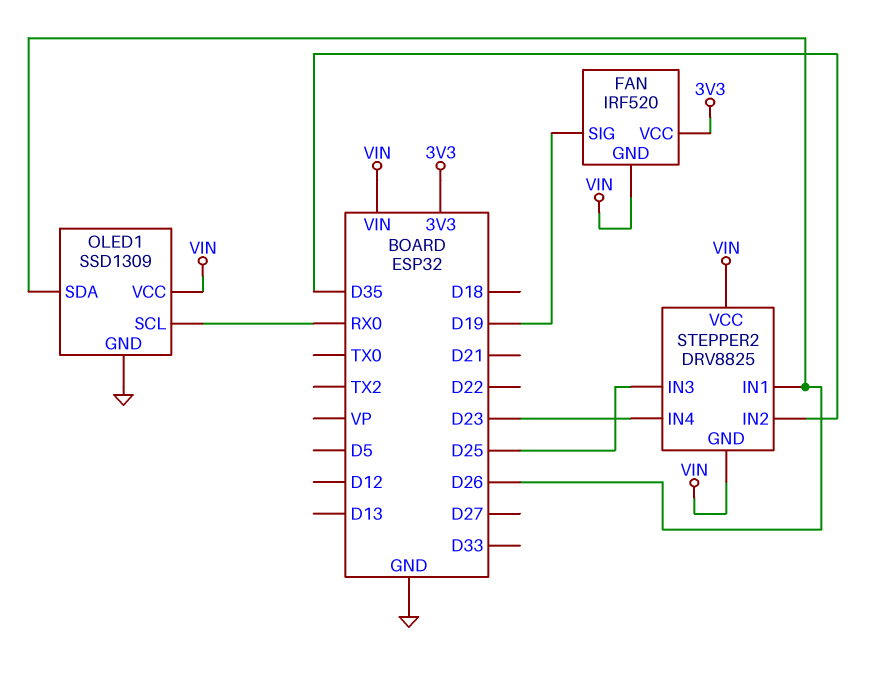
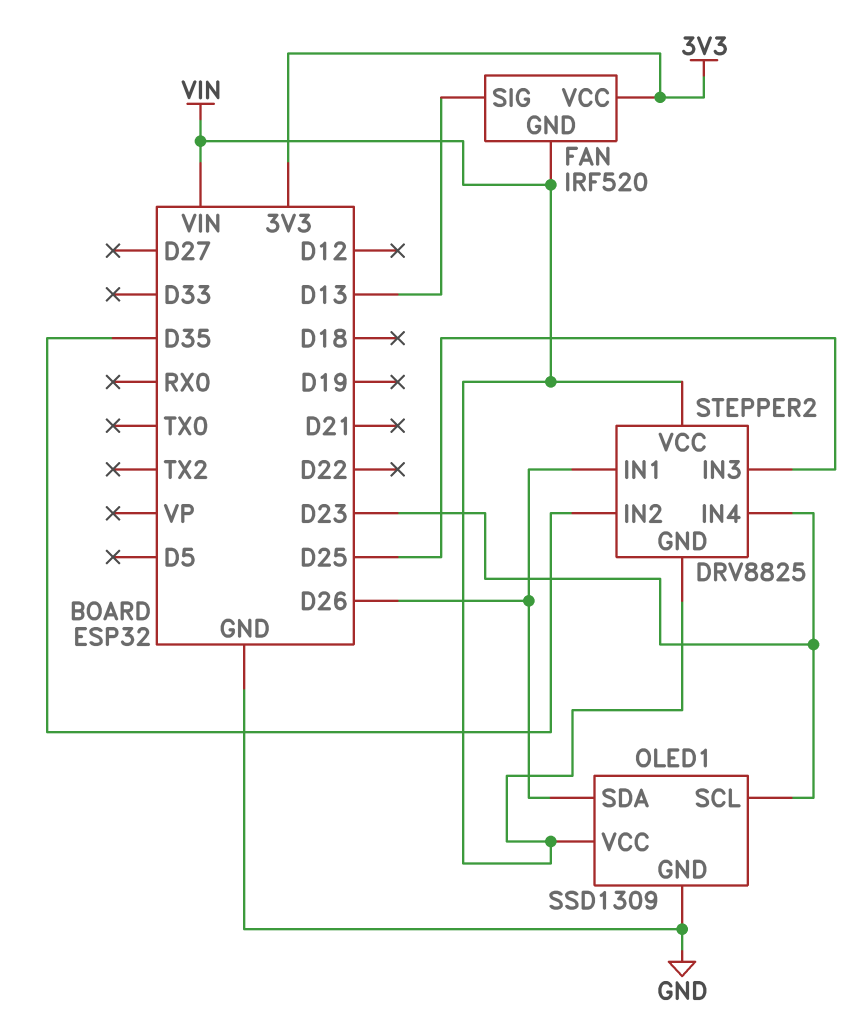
FAN pin SIG: D19 -> D13
OLED1 pin SCL: RX0 -> D23

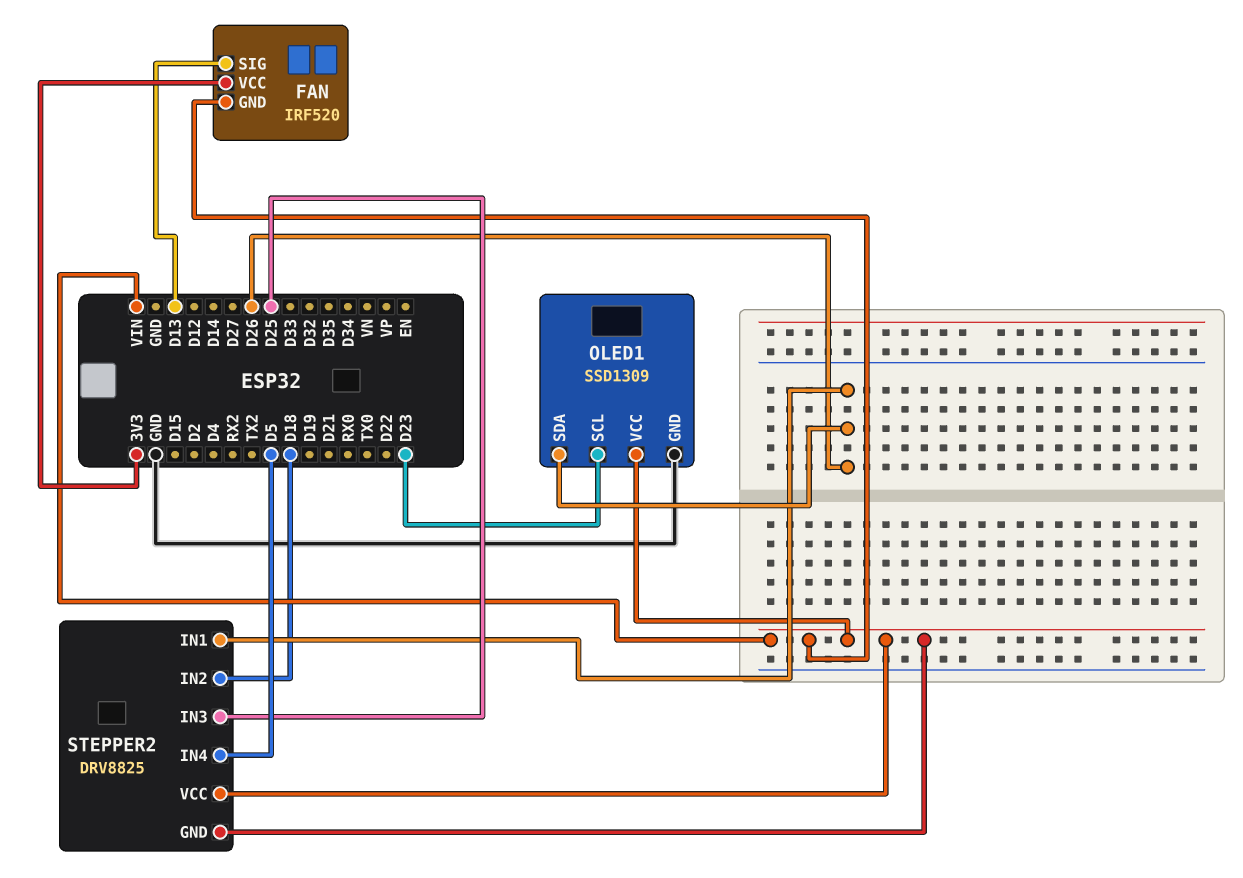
STEPPER2 pin IN2: D35 -> D18
STEPPER2 pin IN4: D23 -> D5

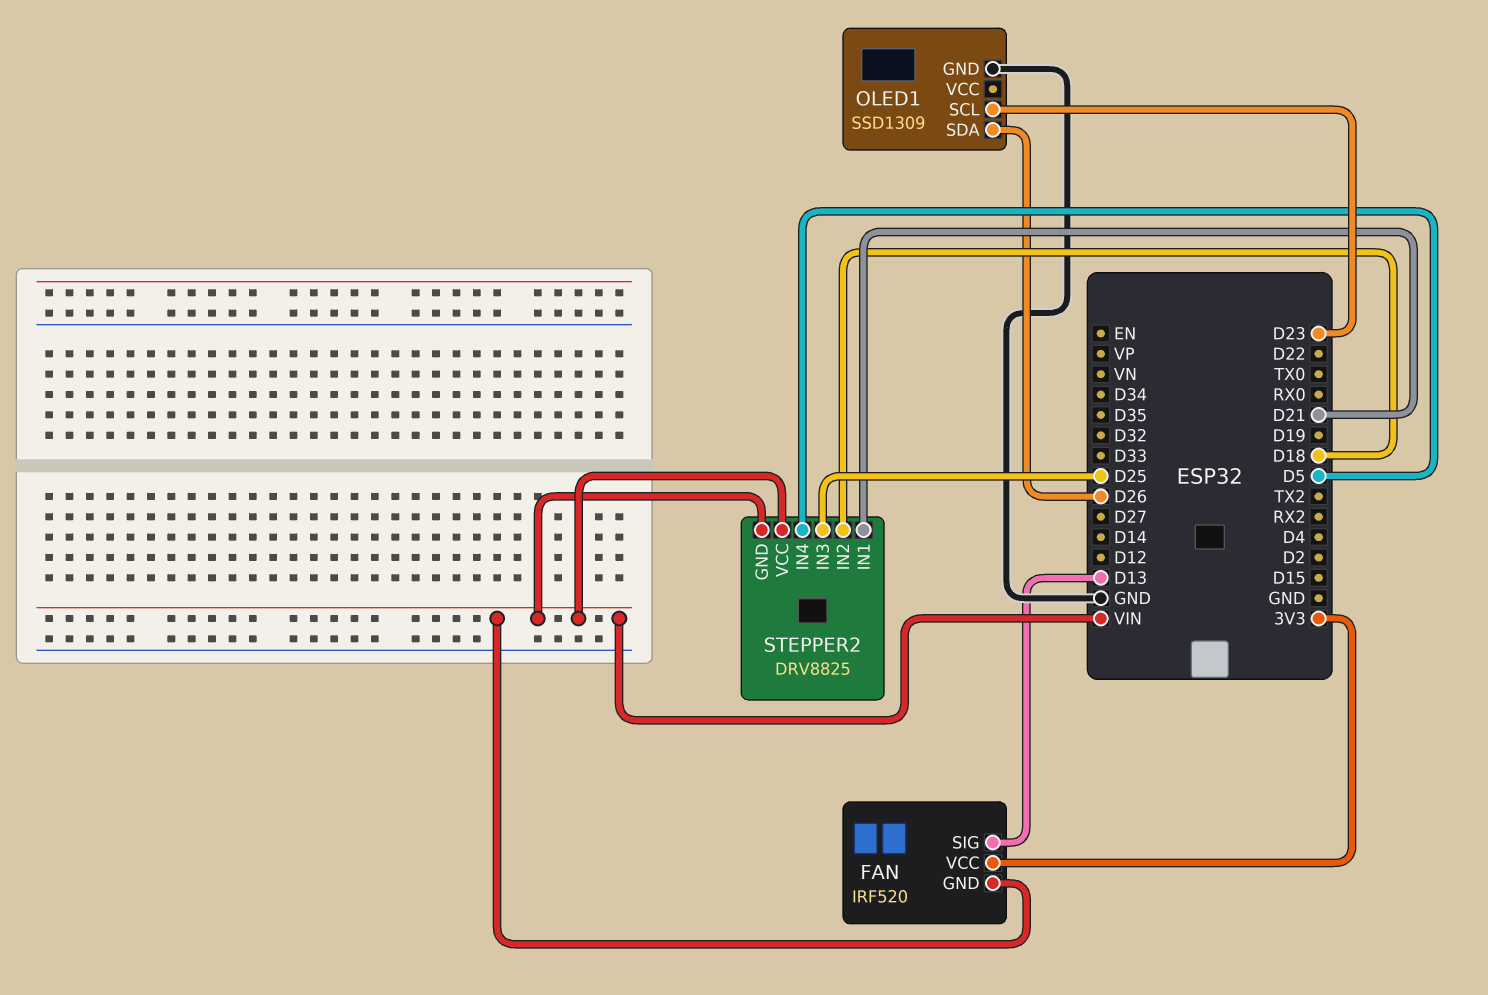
OLED1 pin VCC: VIN -> none
STEPPER2 pin IN1: D26 -> D21

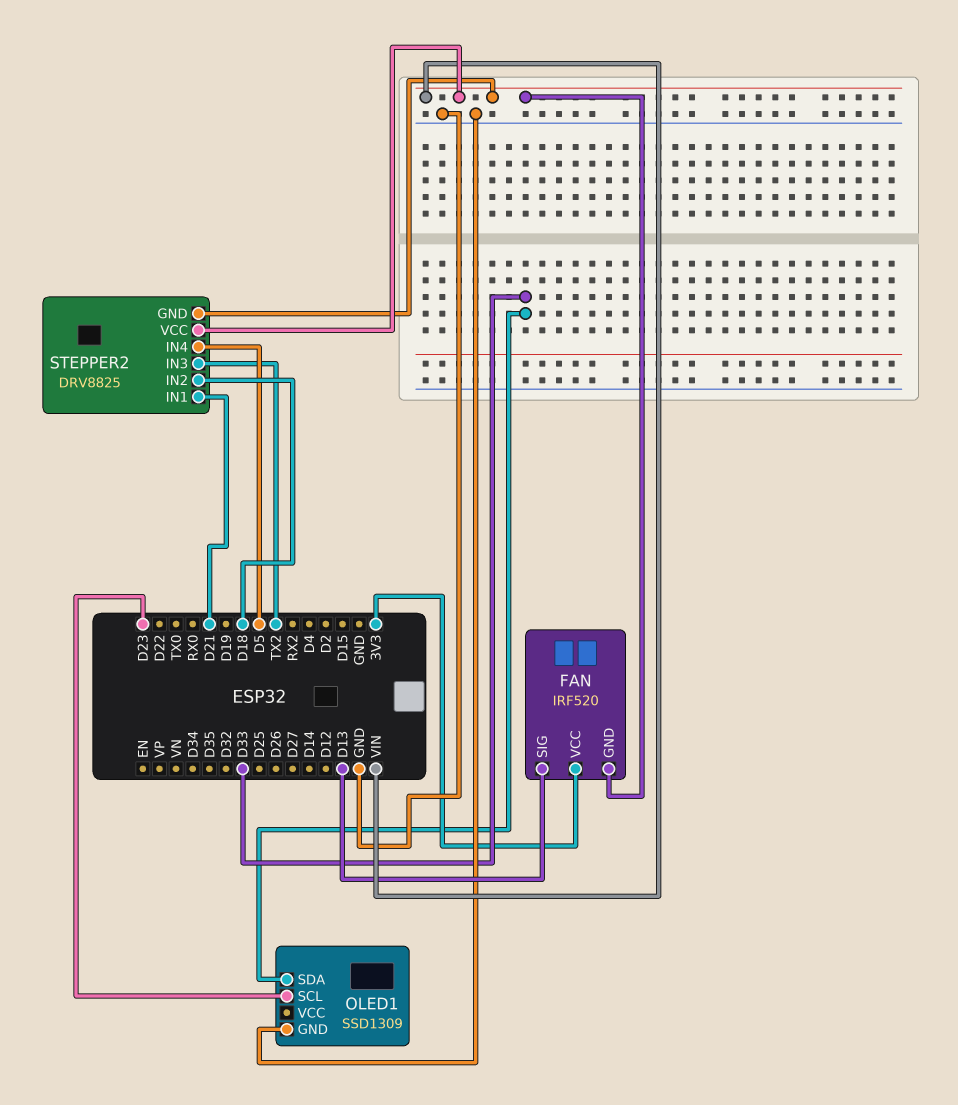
OLED1 pin SDA: D26 -> D33
STEPPER2 pin IN3: D25 -> TX2

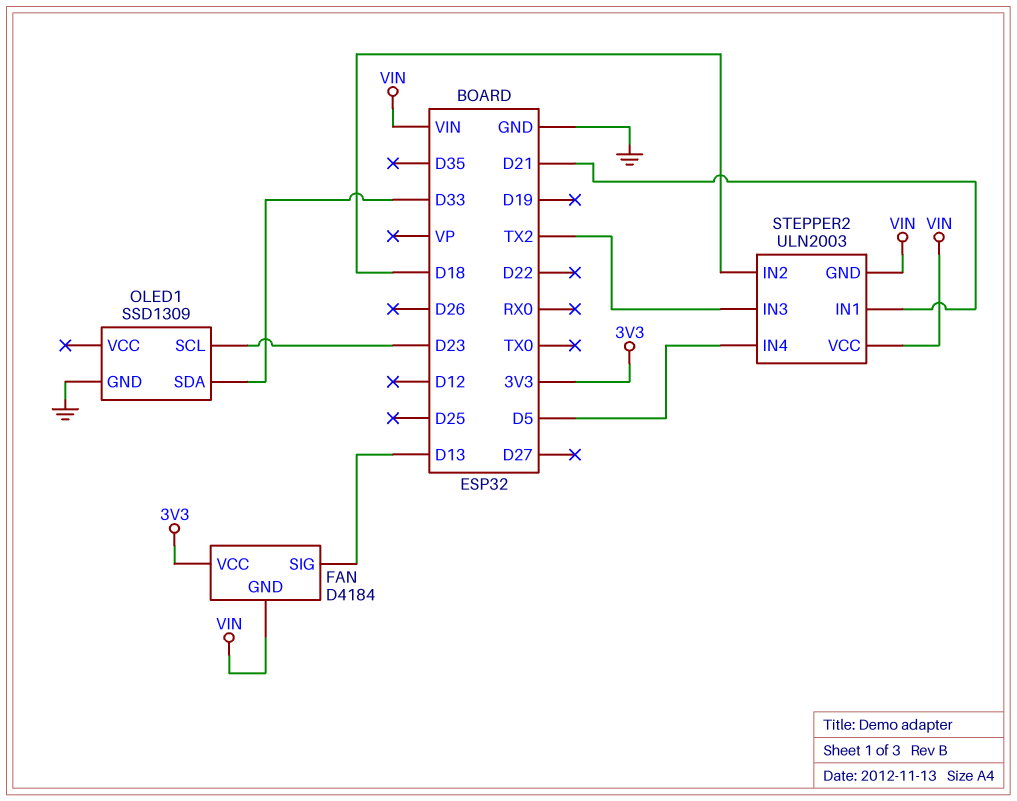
FAN: IRF520 -> D4184
STEPPER2: DRV8825 -> ULN2003

